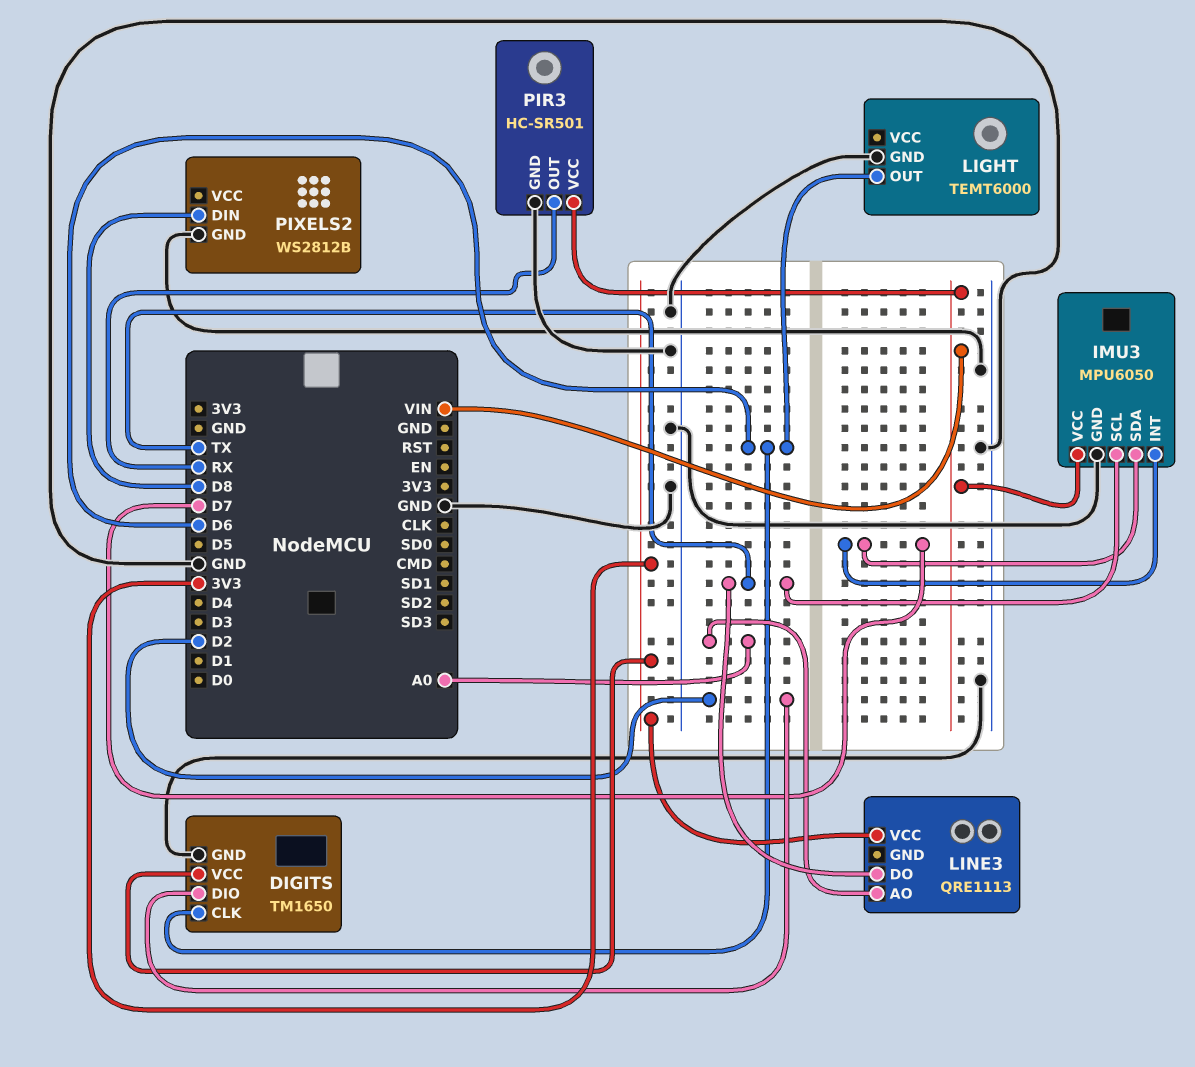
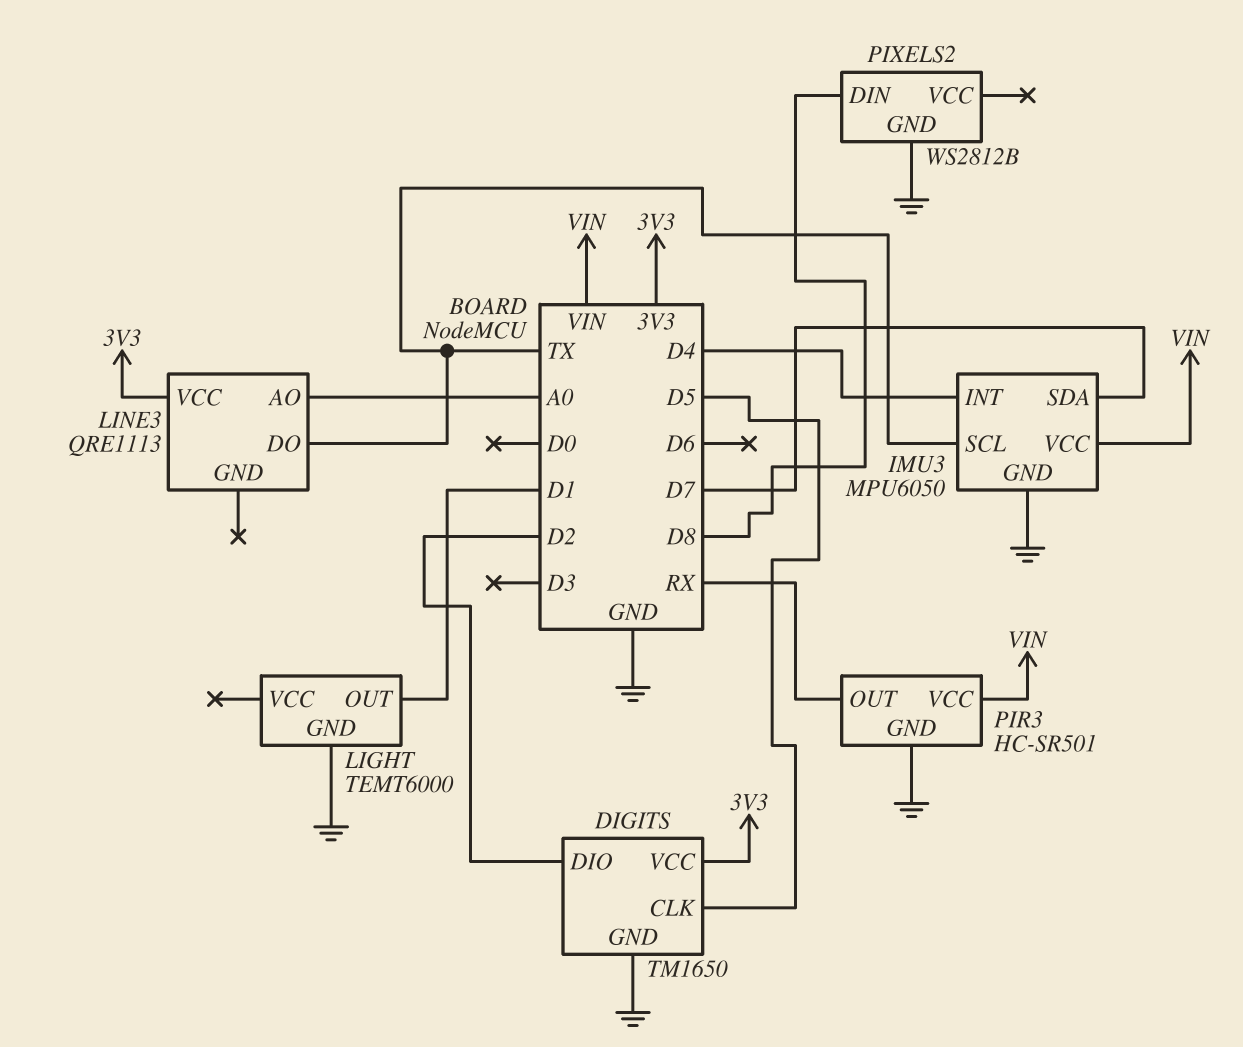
DIGITS pin CLK: D6 -> D5
IMU3 pin INT: D7 -> D4
LIGHT pin OUT: D6 -> D1

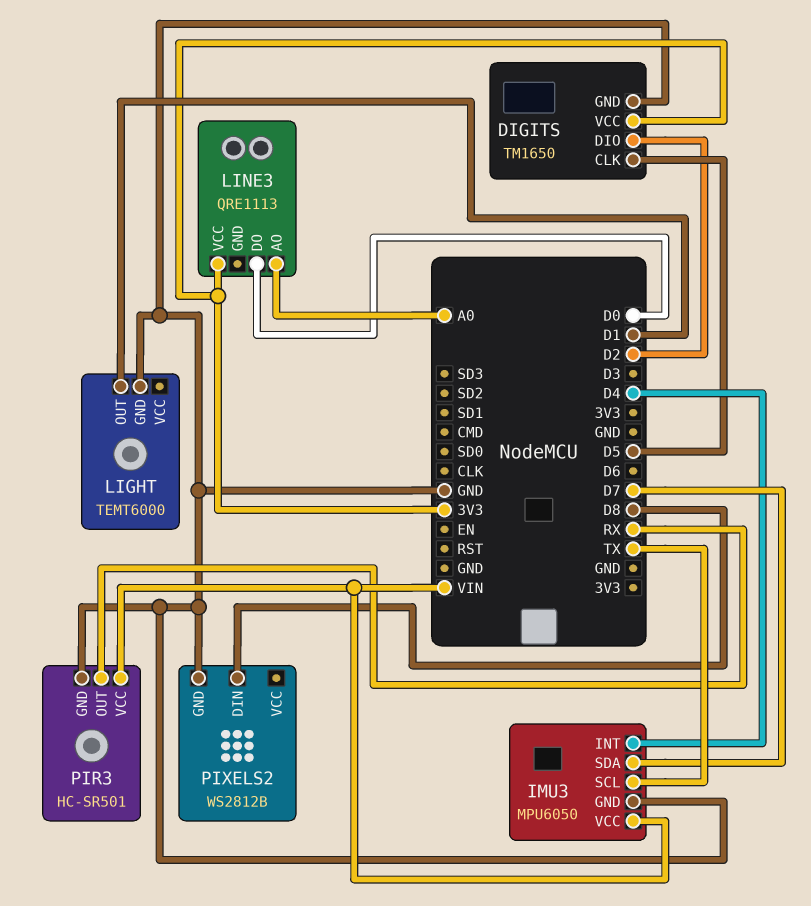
LINE3 pin DO: TX -> D0

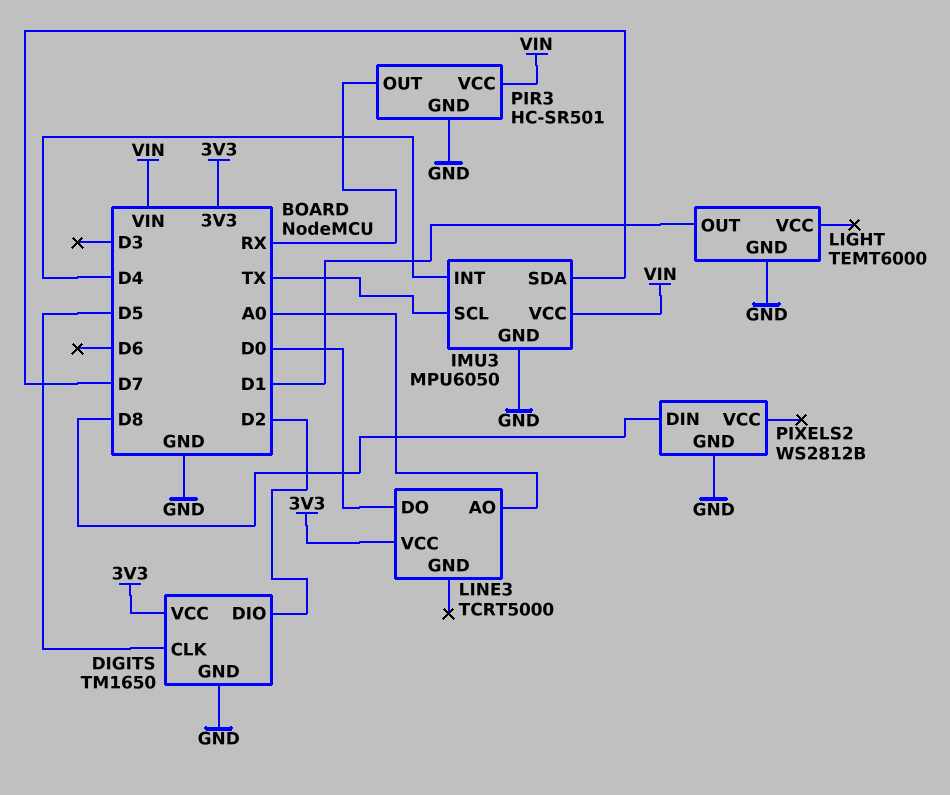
LINE3: QRE1113 -> TCRT5000

